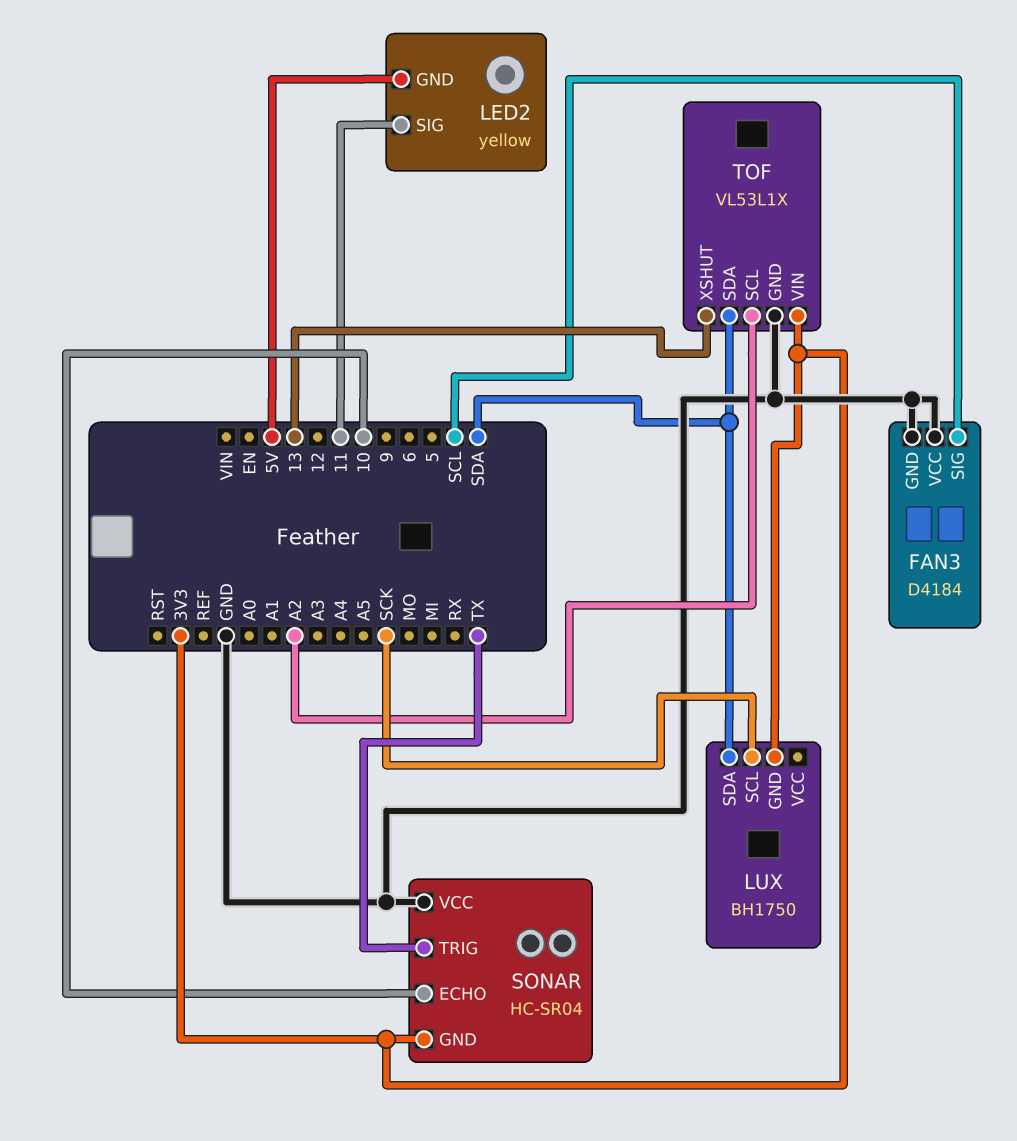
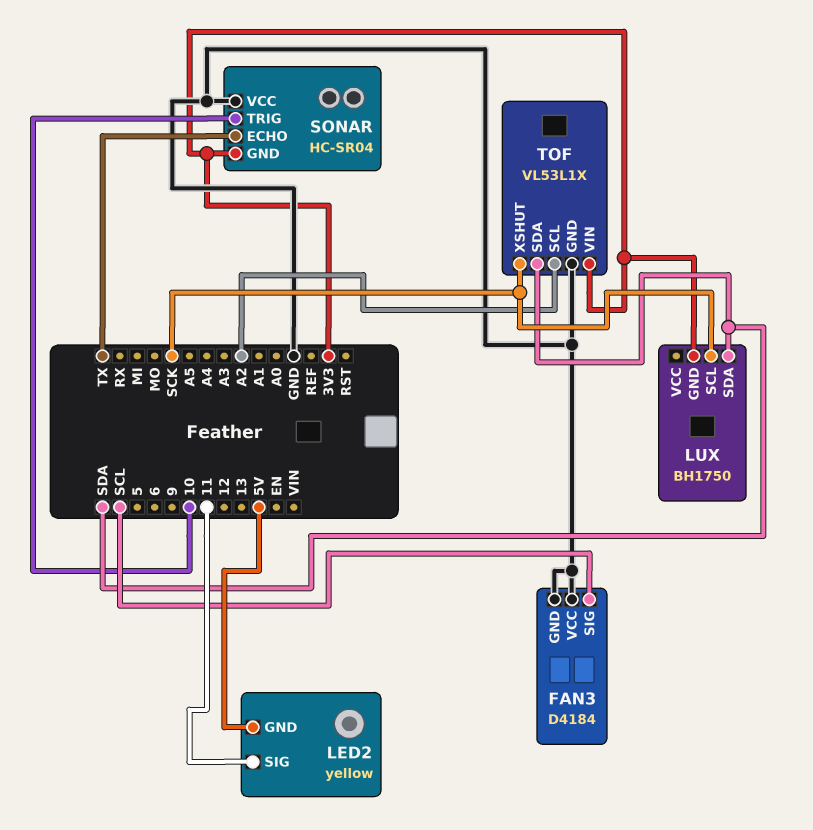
SONAR pin ECHO: 10 -> TX
SONAR pin TRIG: TX -> 10
TOF pin XSHUT: 13 -> SCK

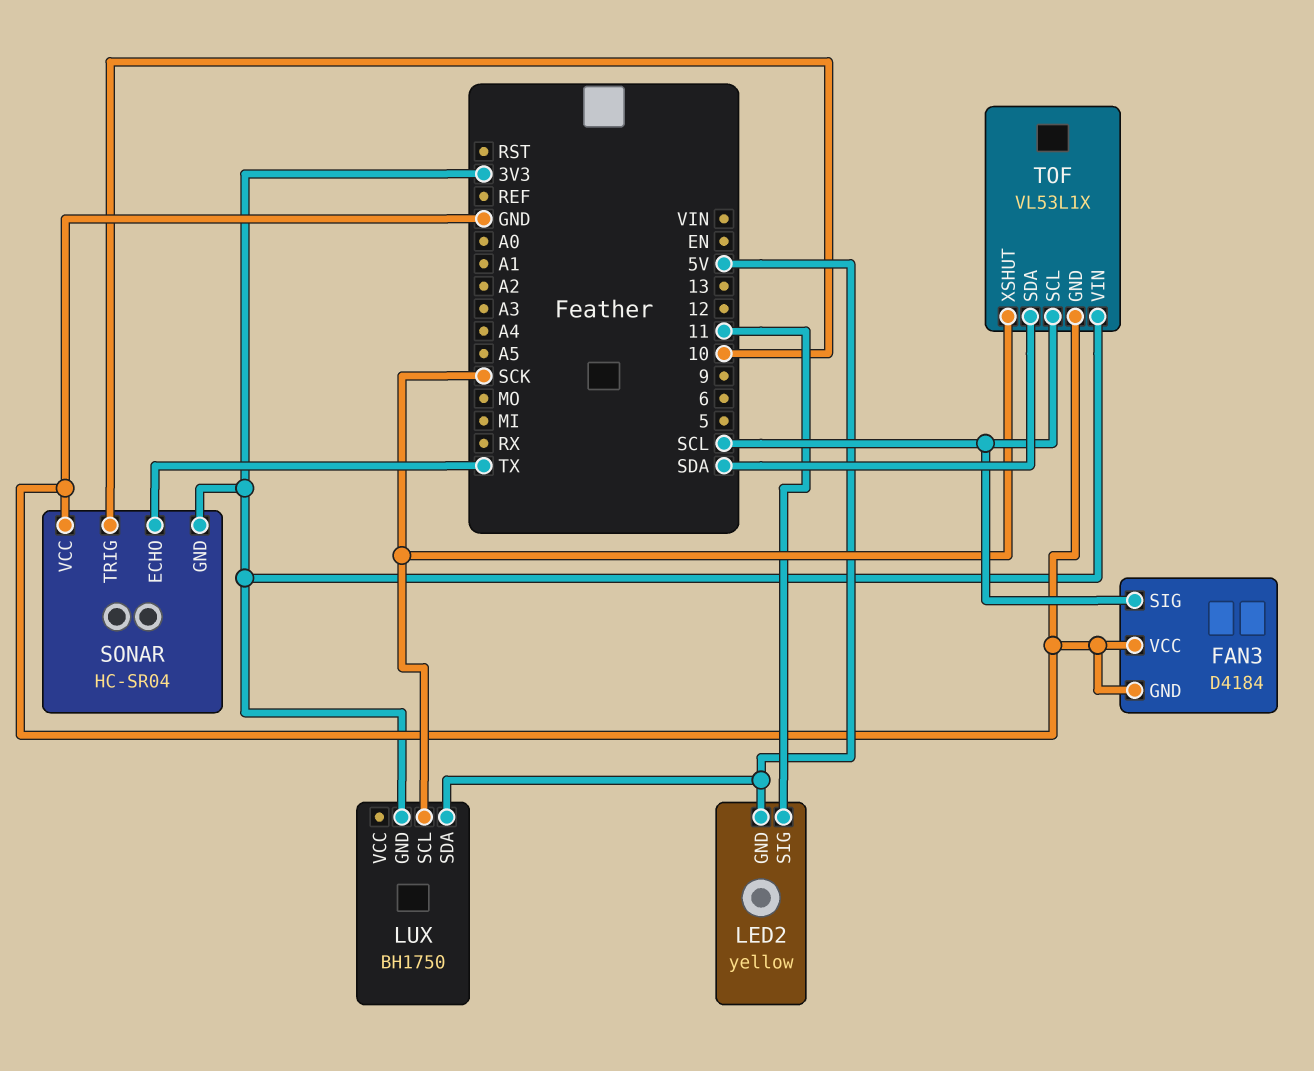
LUX pin SDA: SDA -> 5V
TOF pin SCL: A2 -> SCL

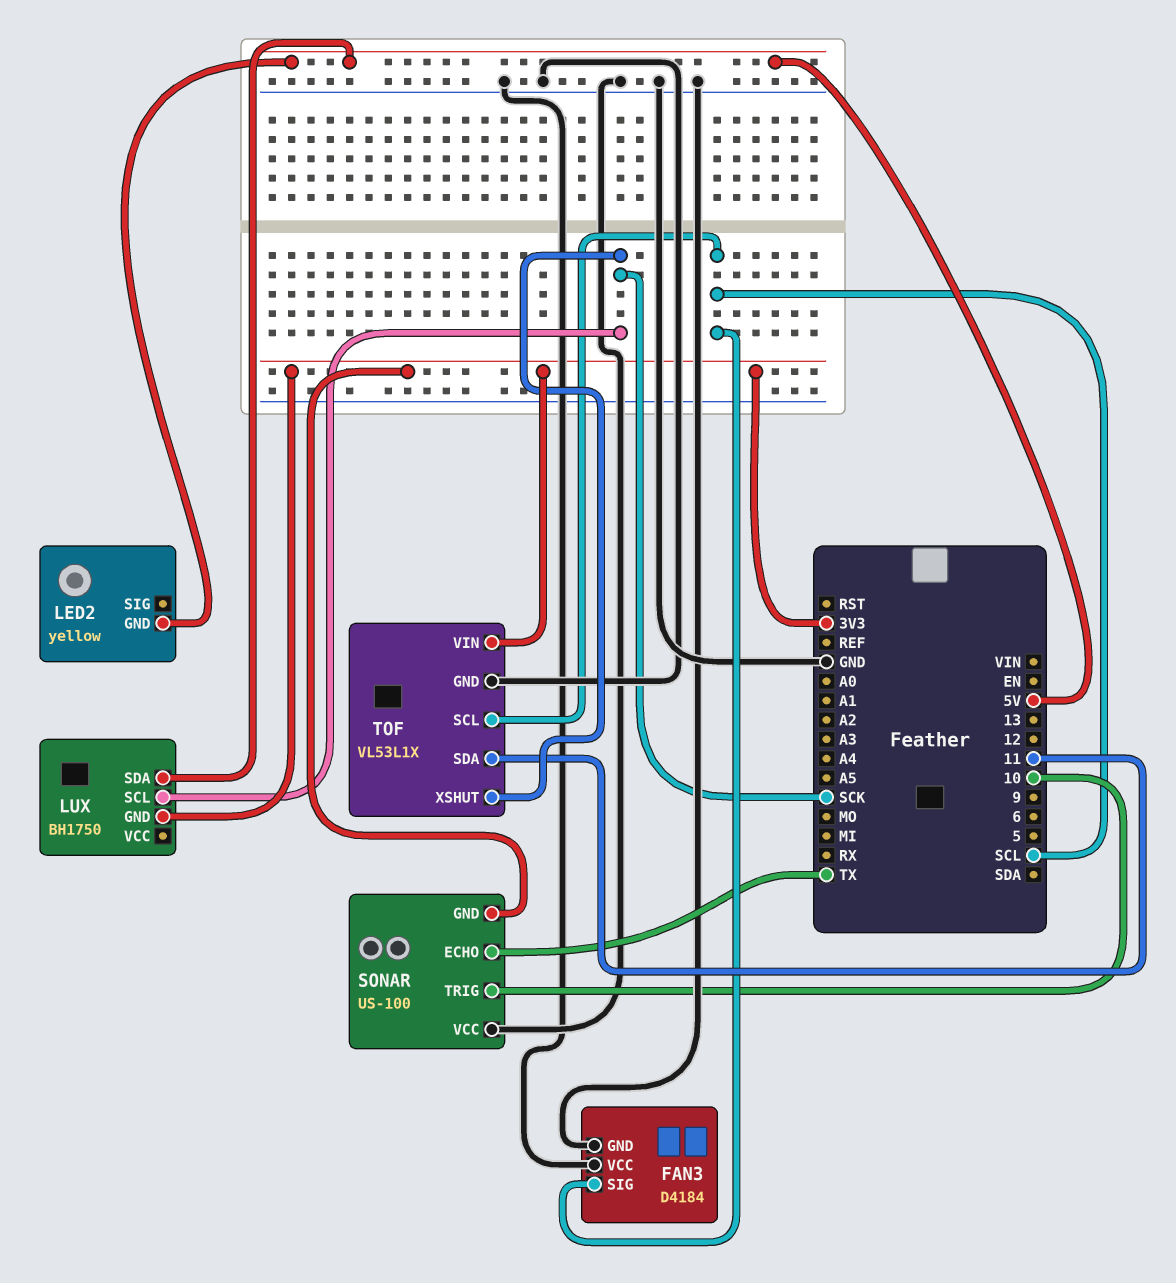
LED2 pin SIG: 11 -> none
SONAR: HC-SR04 -> US-100
TOF pin SDA: SDA -> 11

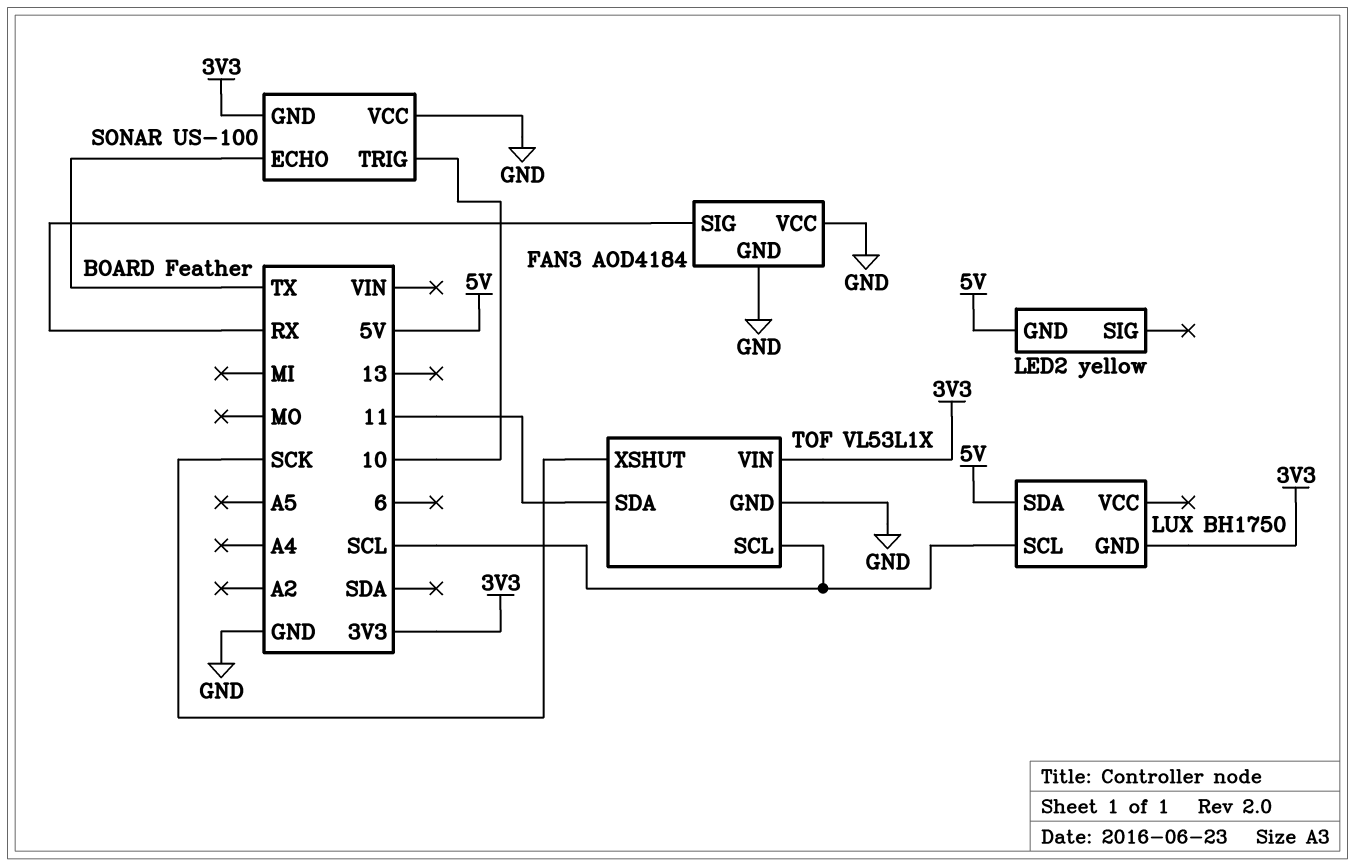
FAN3: D4184 -> AOD4184
FAN3 pin SIG: SCL -> RX
LUX pin SCL: SCK -> SCL

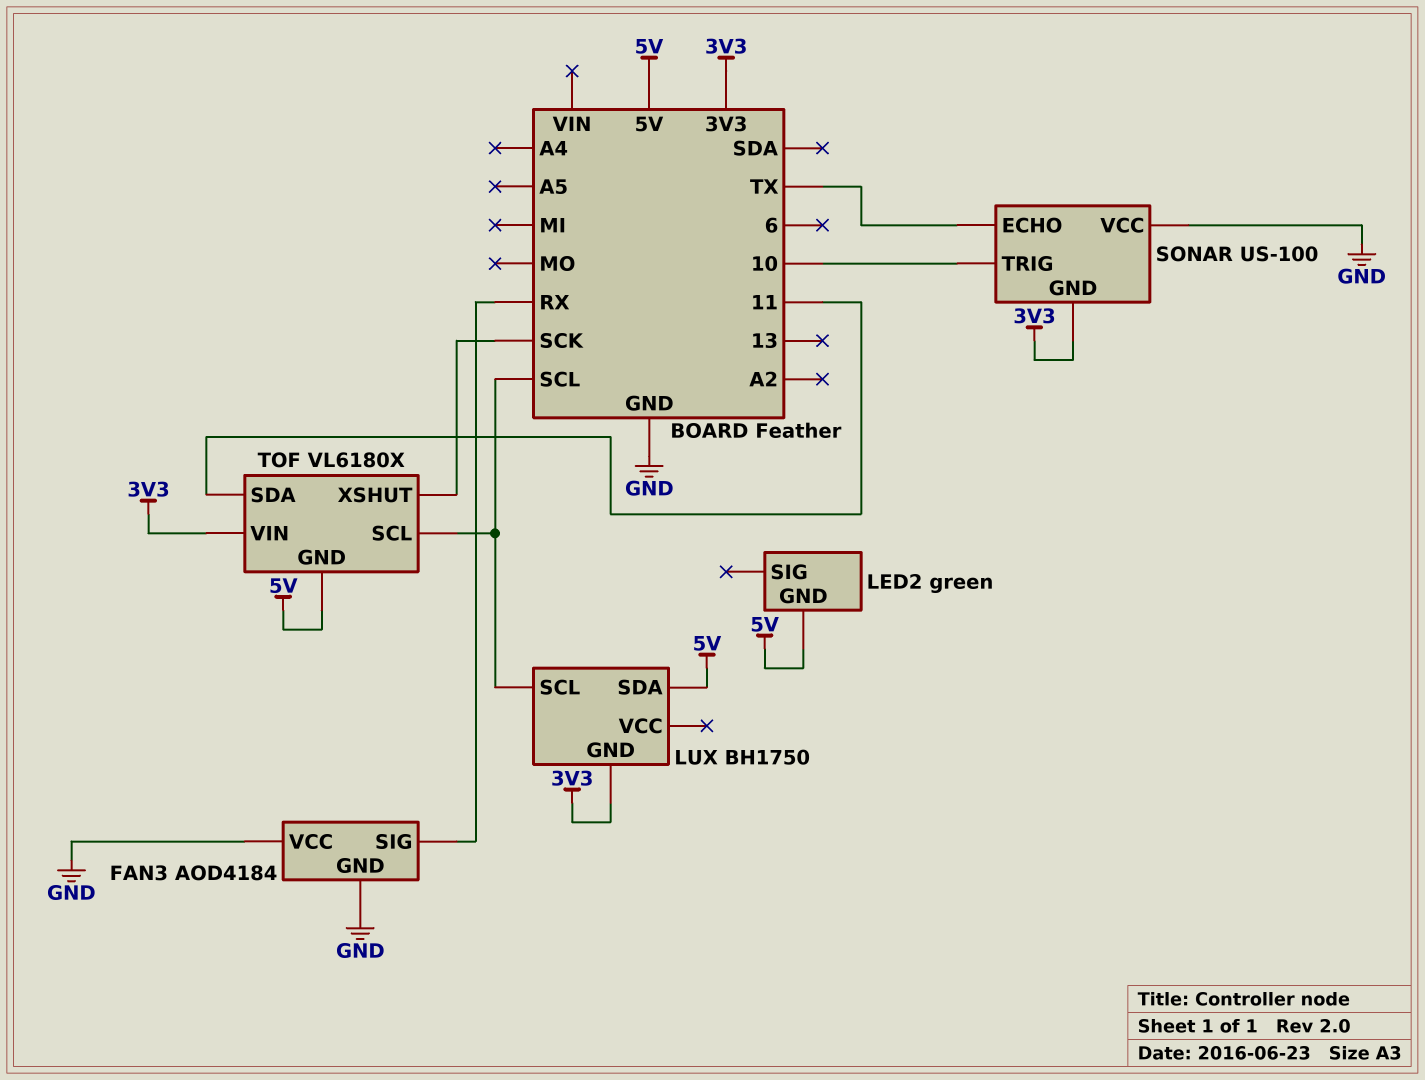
LED2: yellow -> green
TOF: VL53L1X -> VL6180X
TOF pin GND: GND -> 5V

